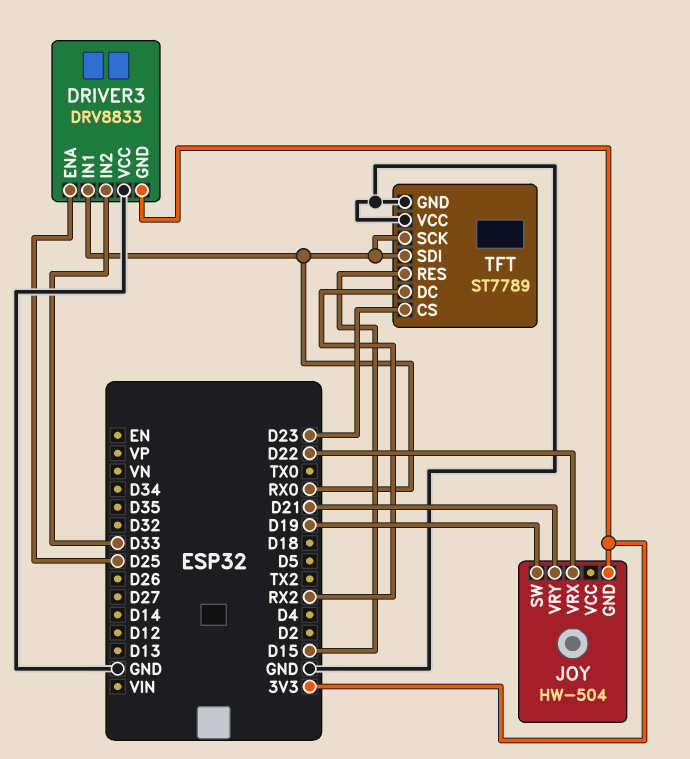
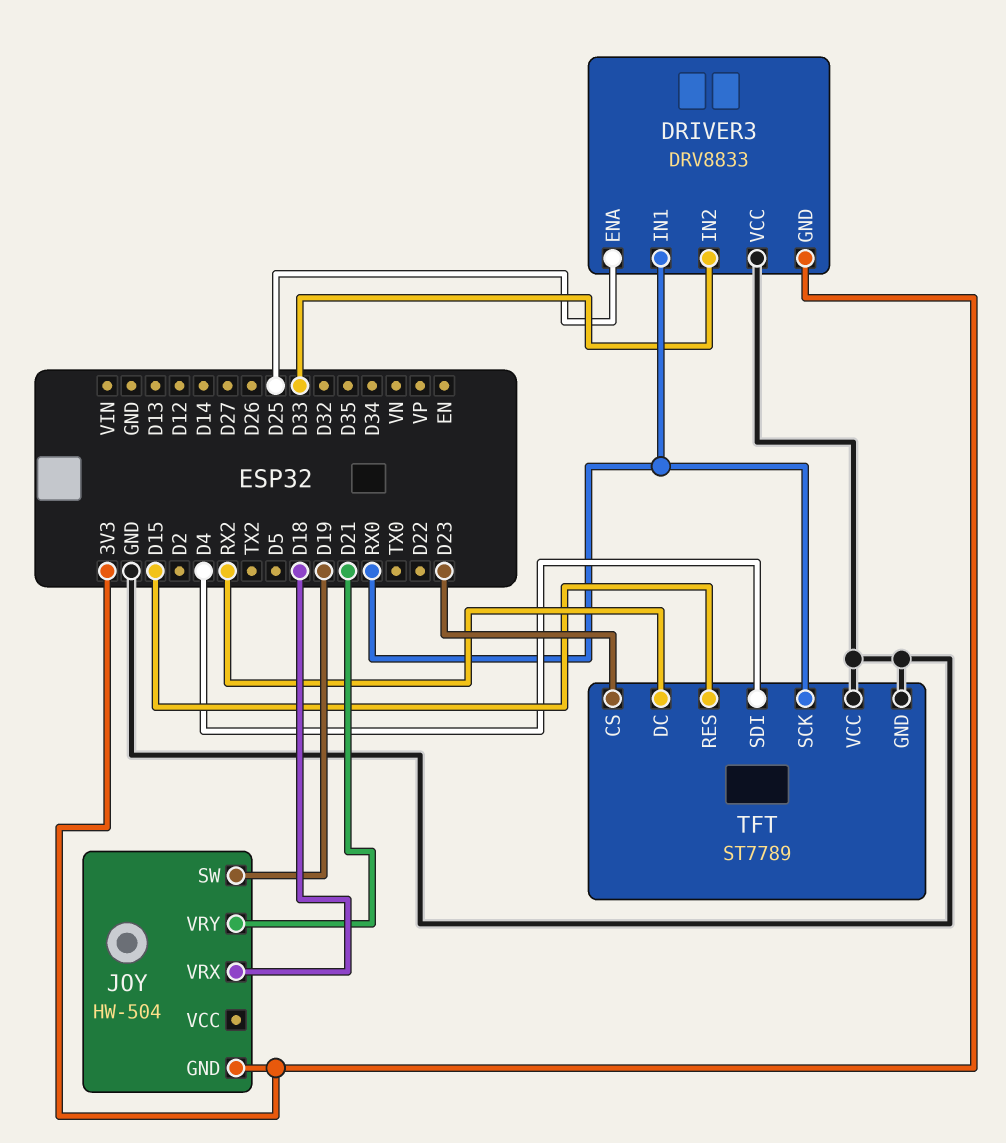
JOY pin VRX: D22 -> D18
TFT pin SDI: RX0 -> D4

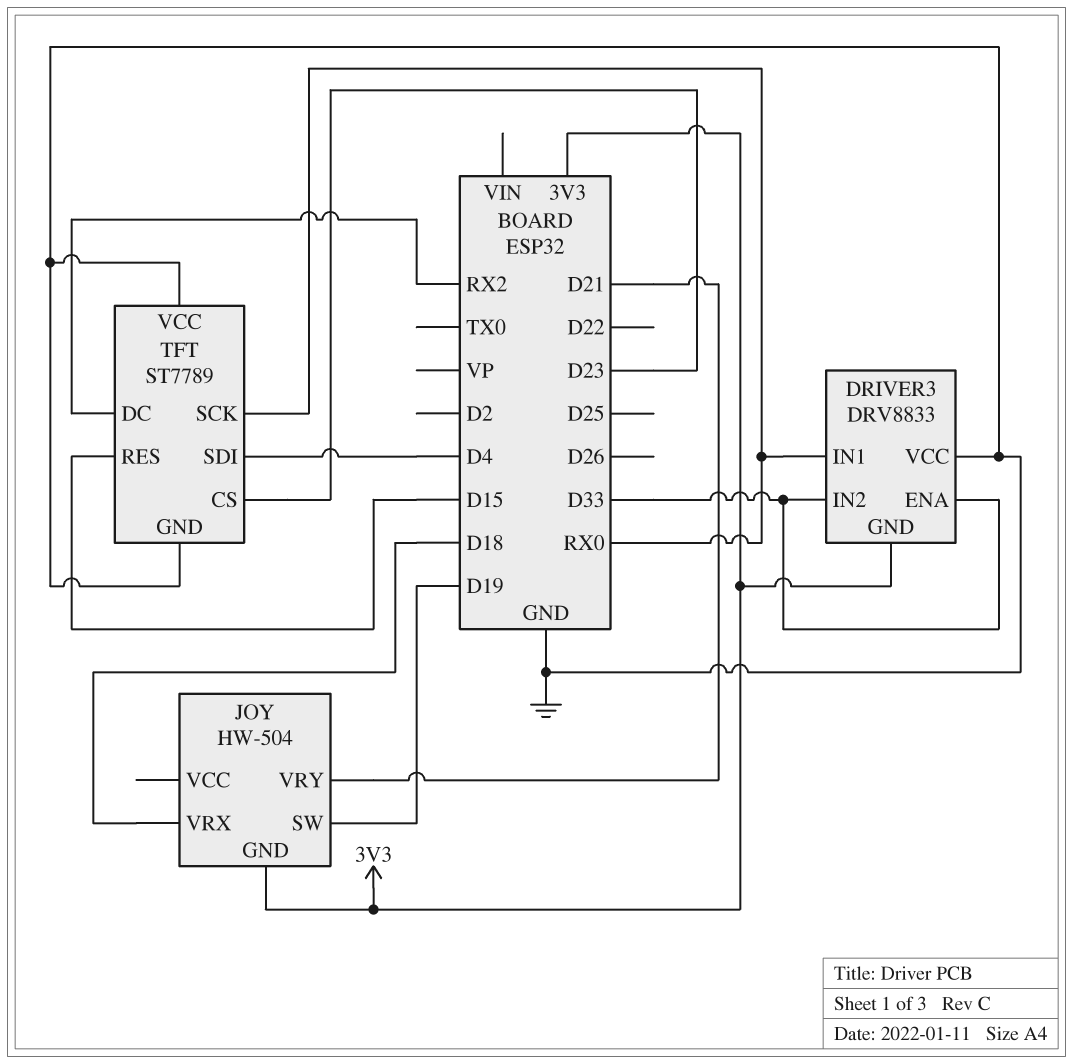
DRIVER3 pin ENA: D25 -> D33

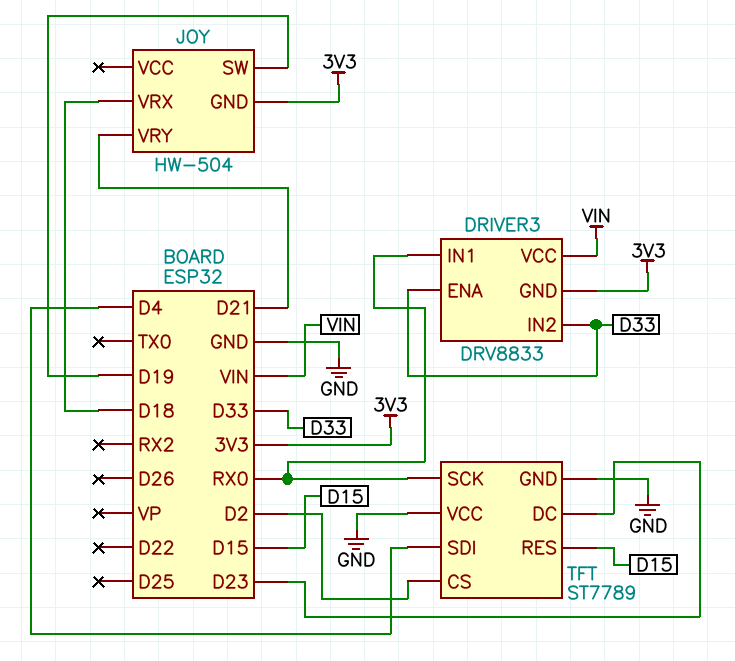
DRIVER3 pin VCC: GND -> VIN
TFT pin CS: D23 -> D2
TFT pin DC: RX2 -> D23

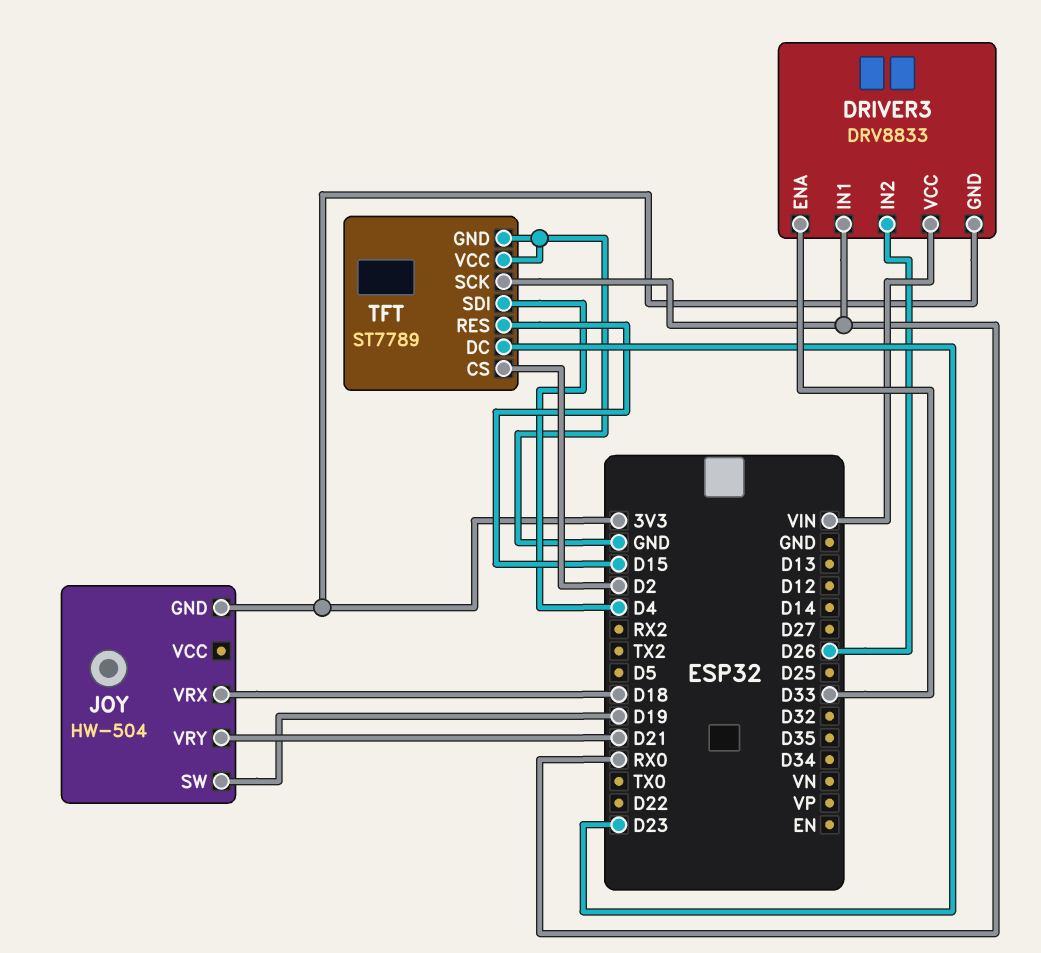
DRIVER3 pin IN2: D33 -> D26

